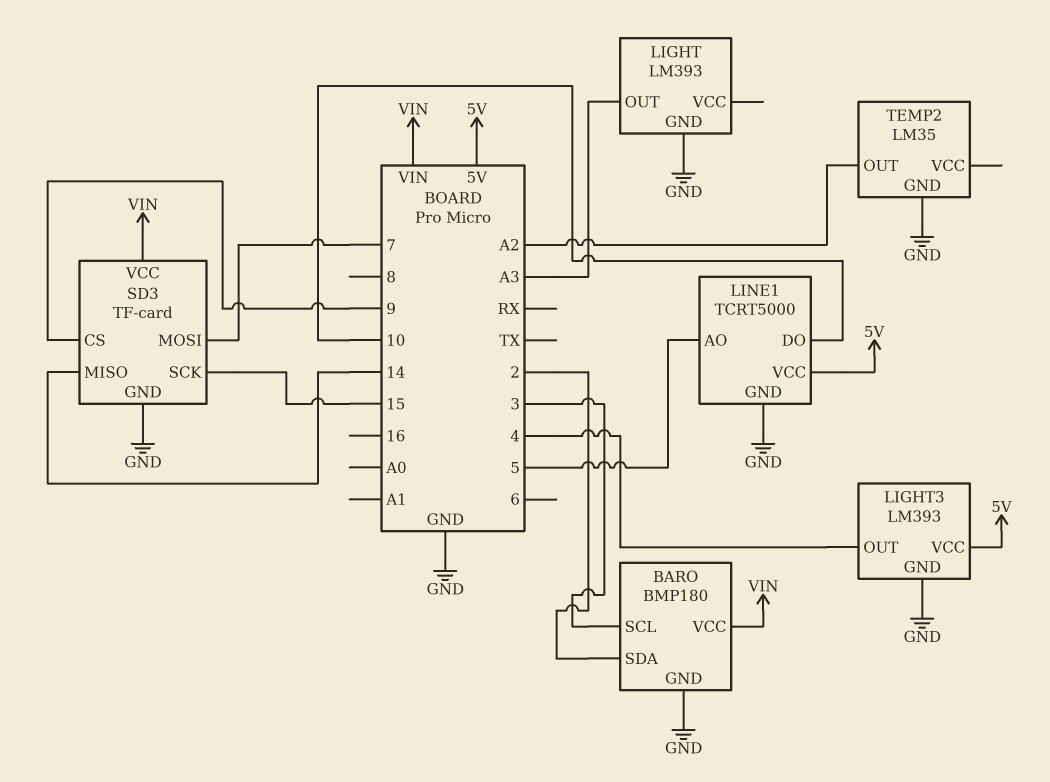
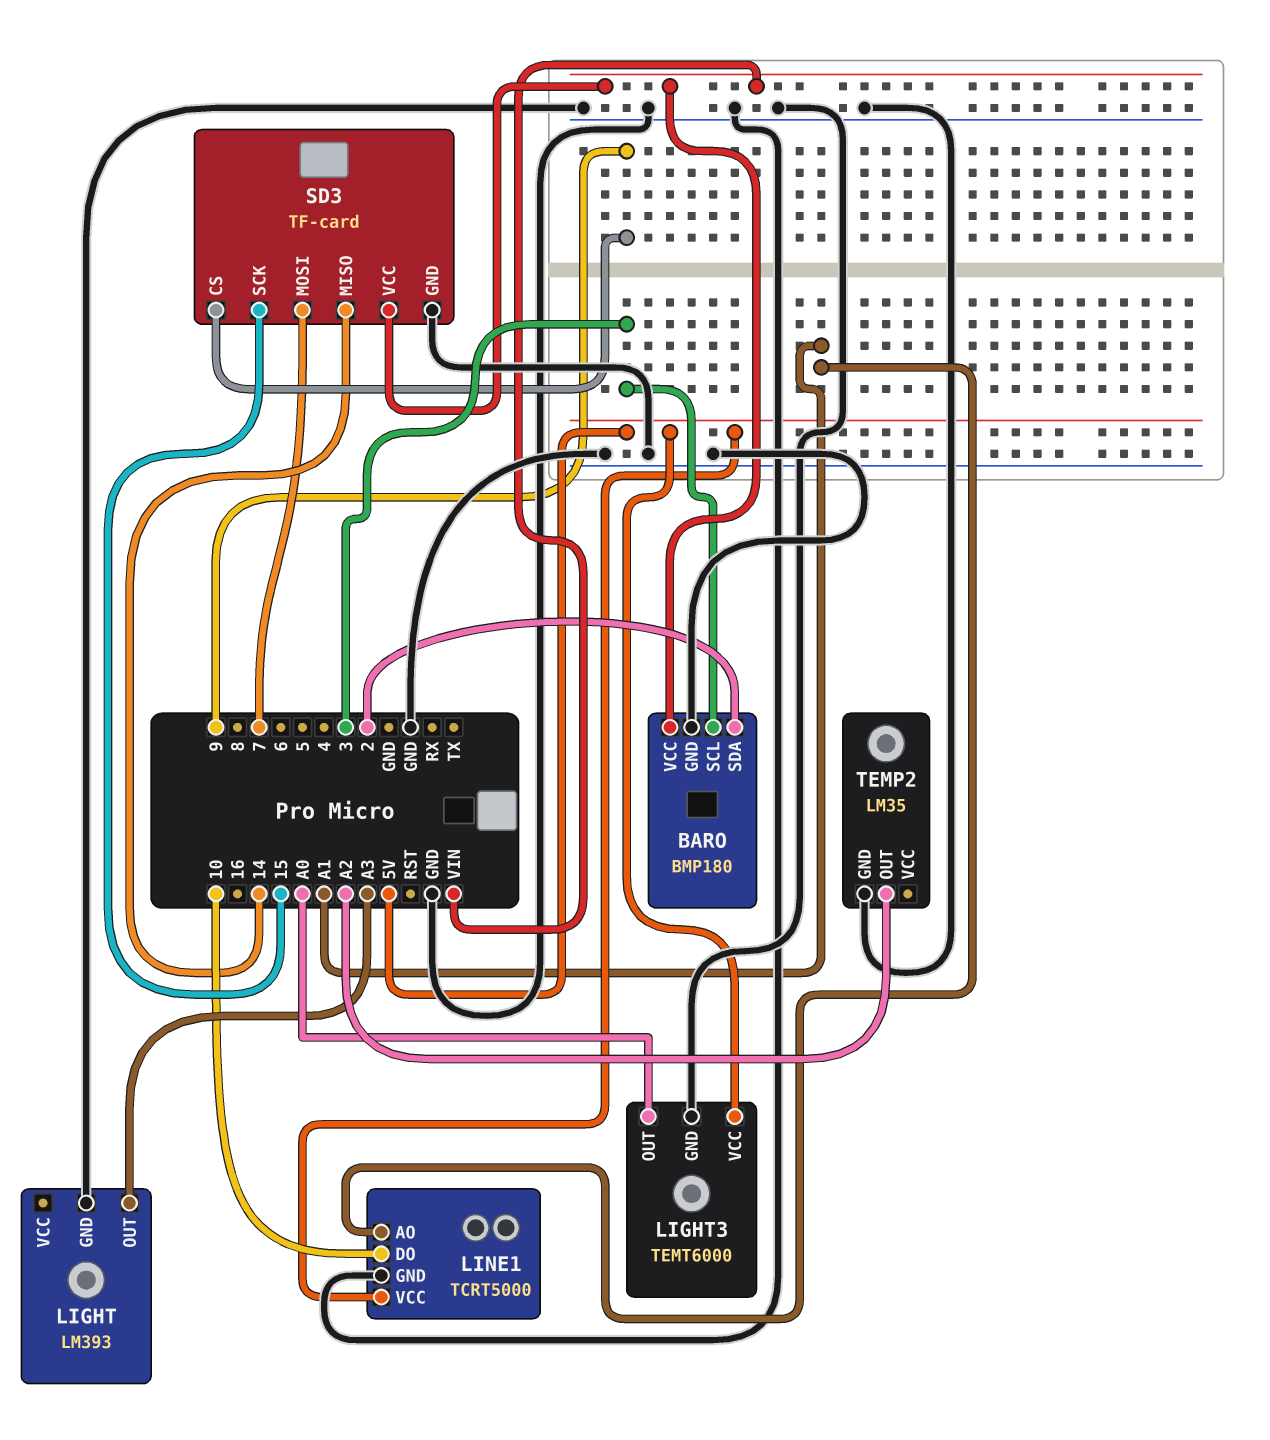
LIGHT3: LM393 -> TEMT6000
LIGHT3 pin OUT: 4 -> A0
LINE1 pin AO: 5 -> A1

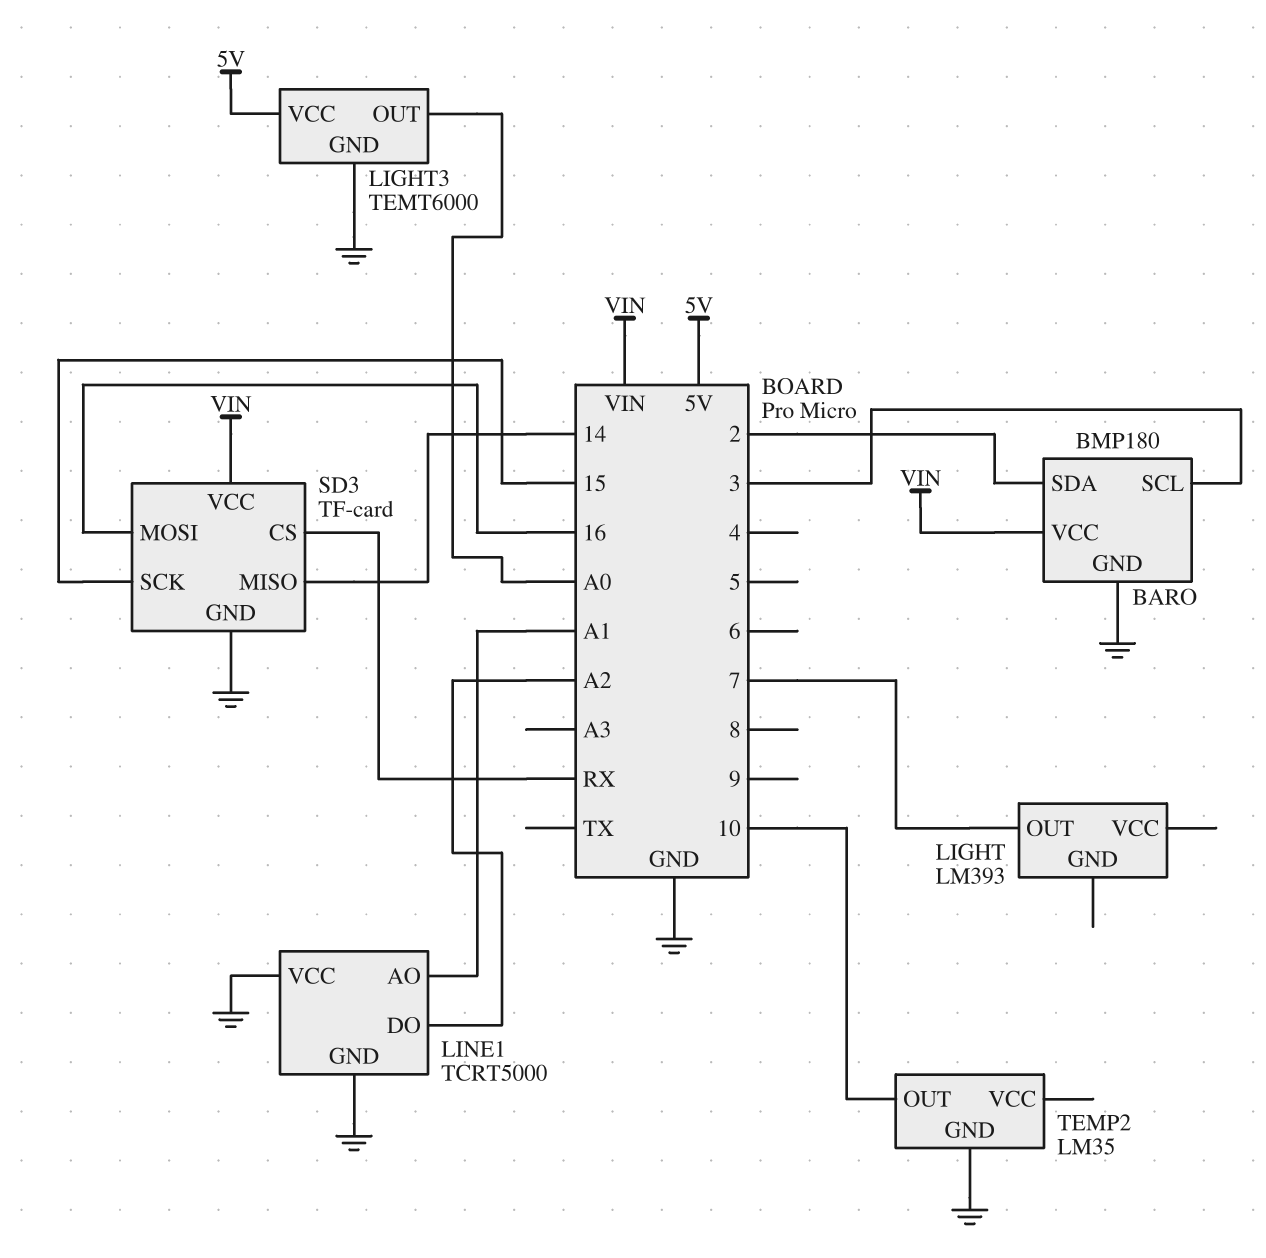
LIGHT pin GND: GND -> none
LIGHT pin OUT: A3 -> 7
LINE1 pin DO: 10 -> A2
LINE1 pin VCC: 5V -> GND
SD3 pin CS: 9 -> RX
SD3 pin MOSI: 7 -> 16
TEMP2 pin OUT: A2 -> 10

